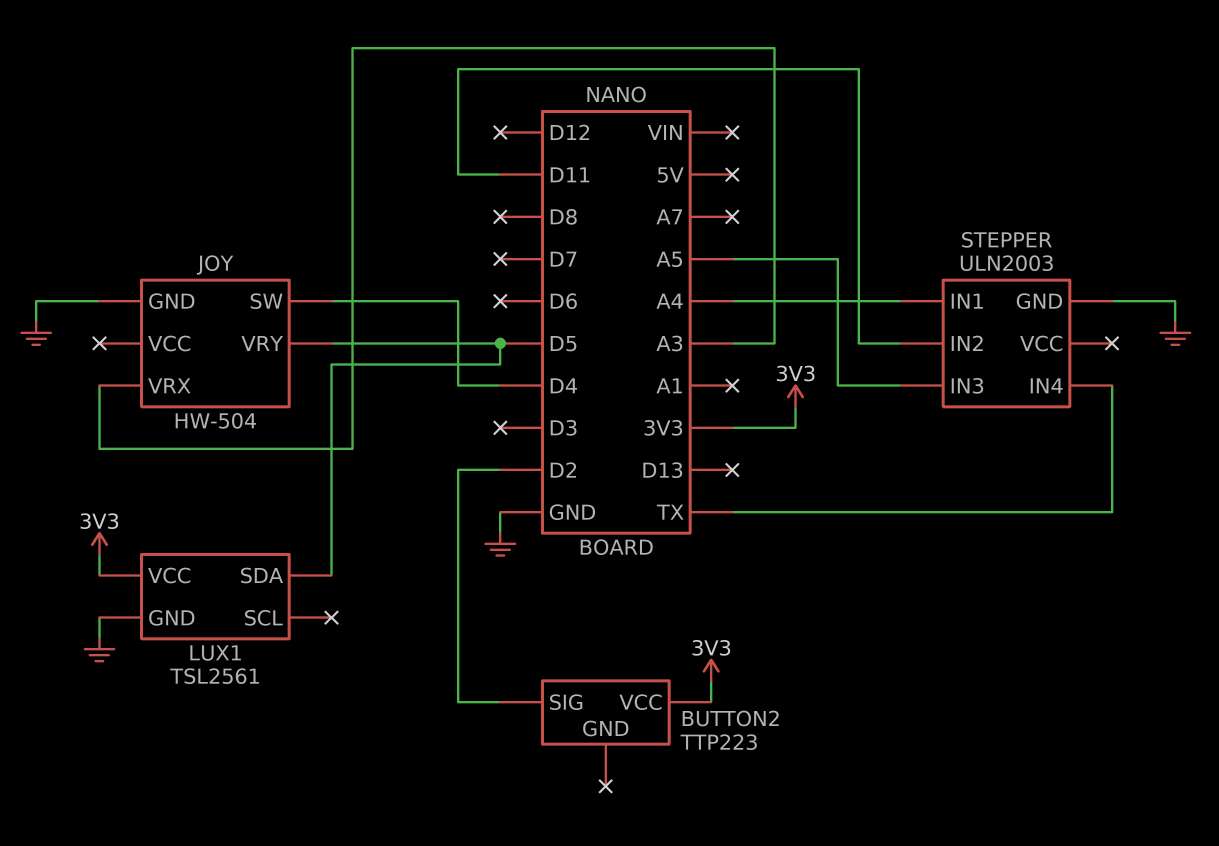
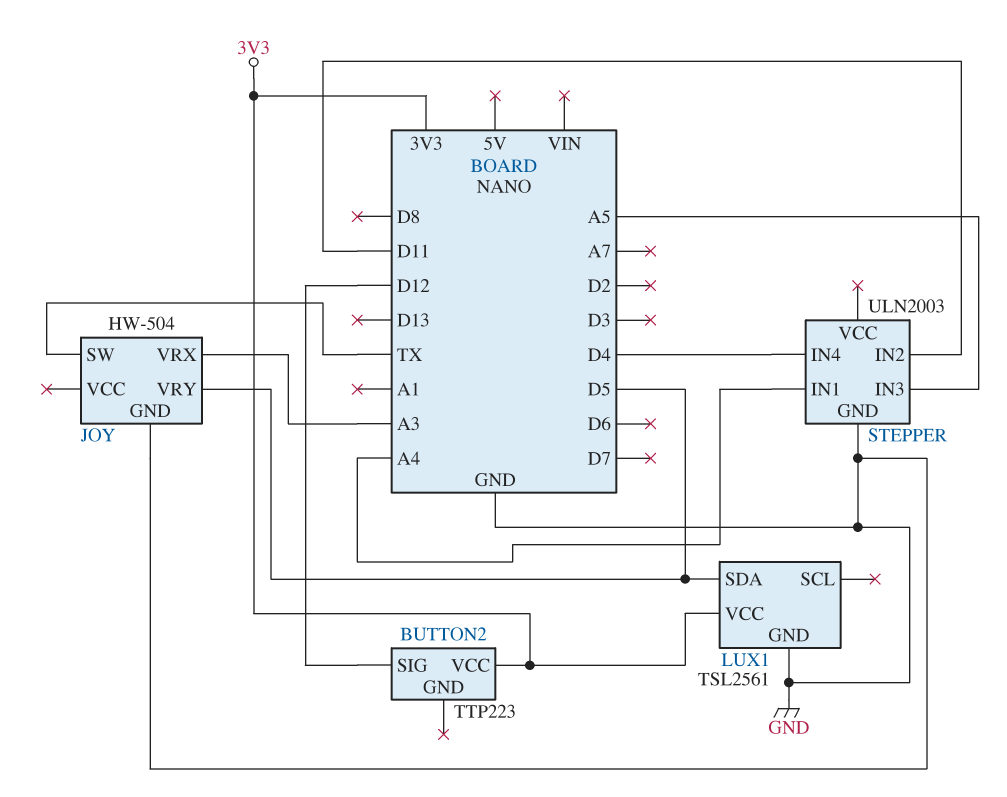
BUTTON2 pin SIG: D2 -> D12
JOY pin SW: D4 -> TX
STEPPER pin IN4: TX -> D4

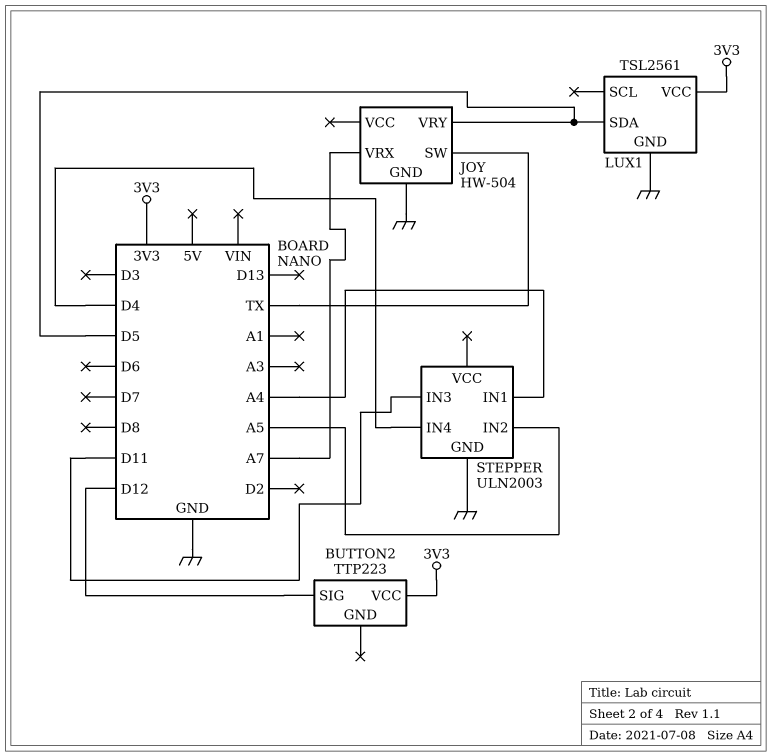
JOY pin VRX: A3 -> A7
STEPPER pin IN2: D11 -> A5
STEPPER pin IN3: A5 -> D11

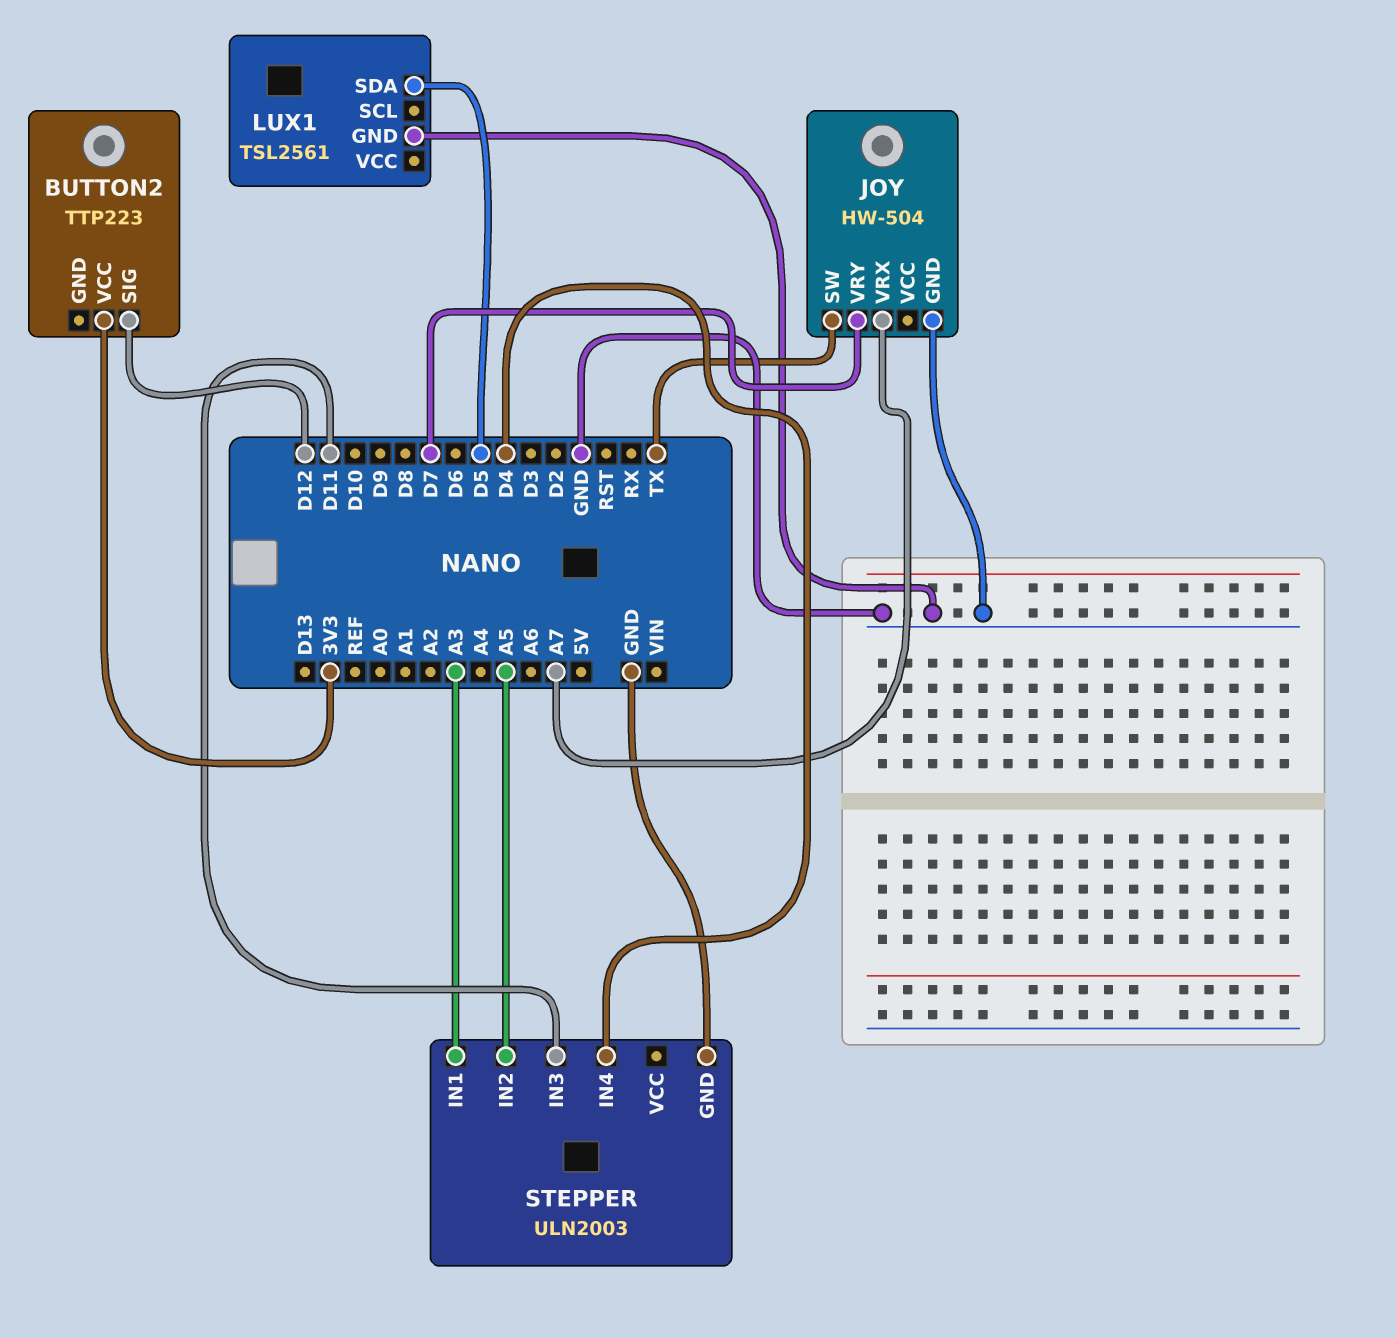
JOY pin VRY: D5 -> D7
LUX1 pin VCC: 3V3 -> none
STEPPER pin IN1: A4 -> A3

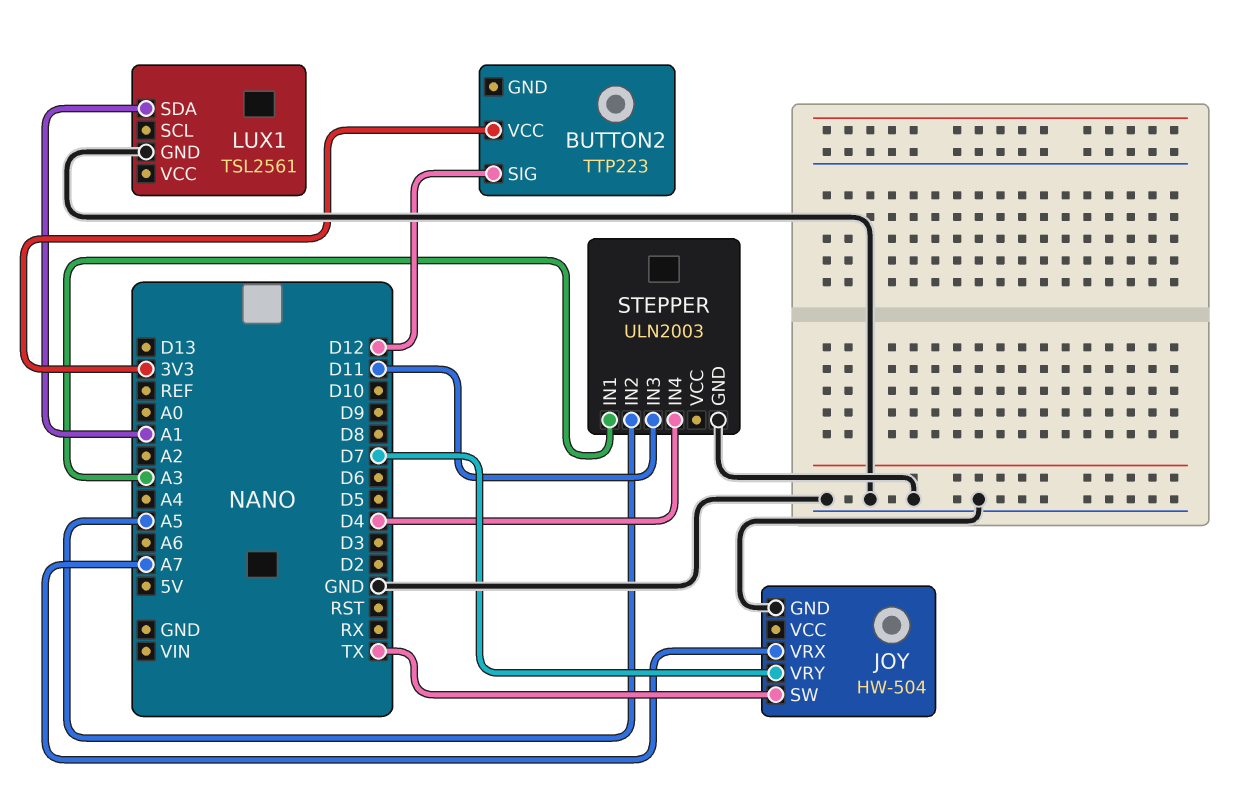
LUX1 pin SDA: D5 -> A1

